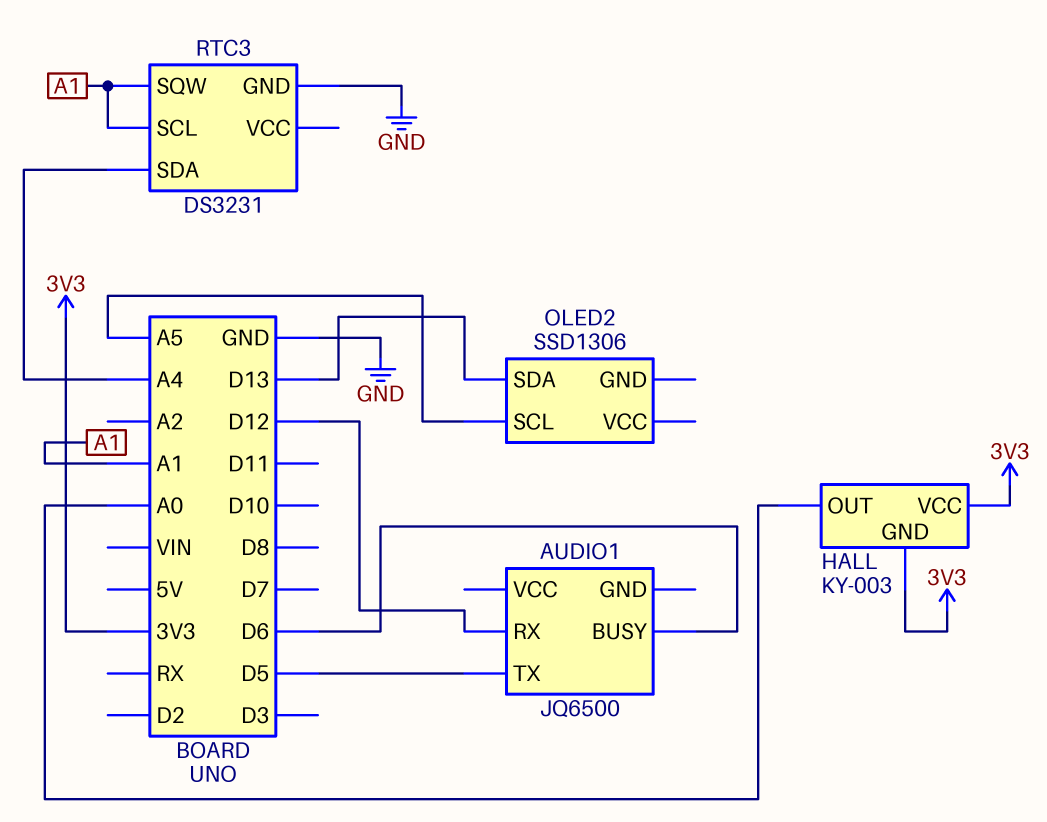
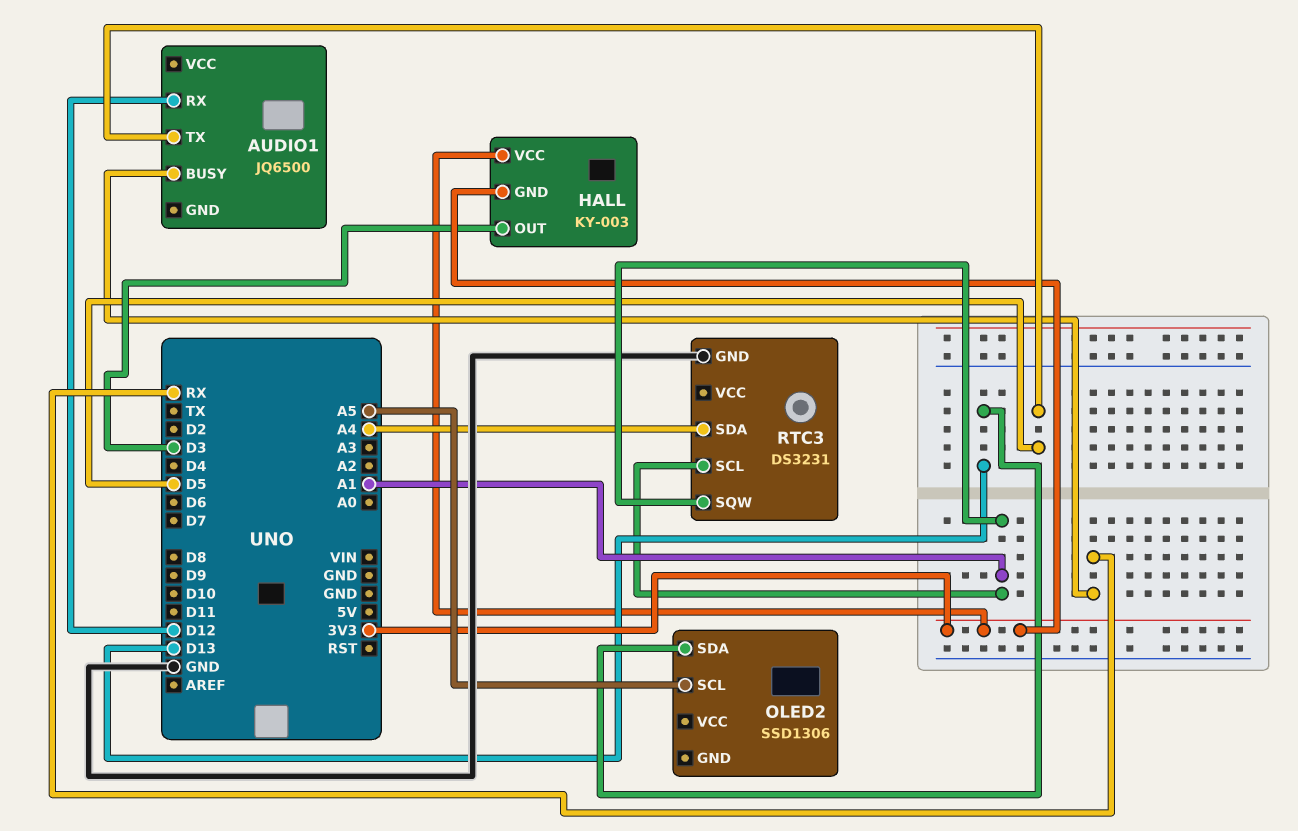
AUDIO1 pin BUSY: D6 -> RX
HALL pin OUT: A0 -> D3

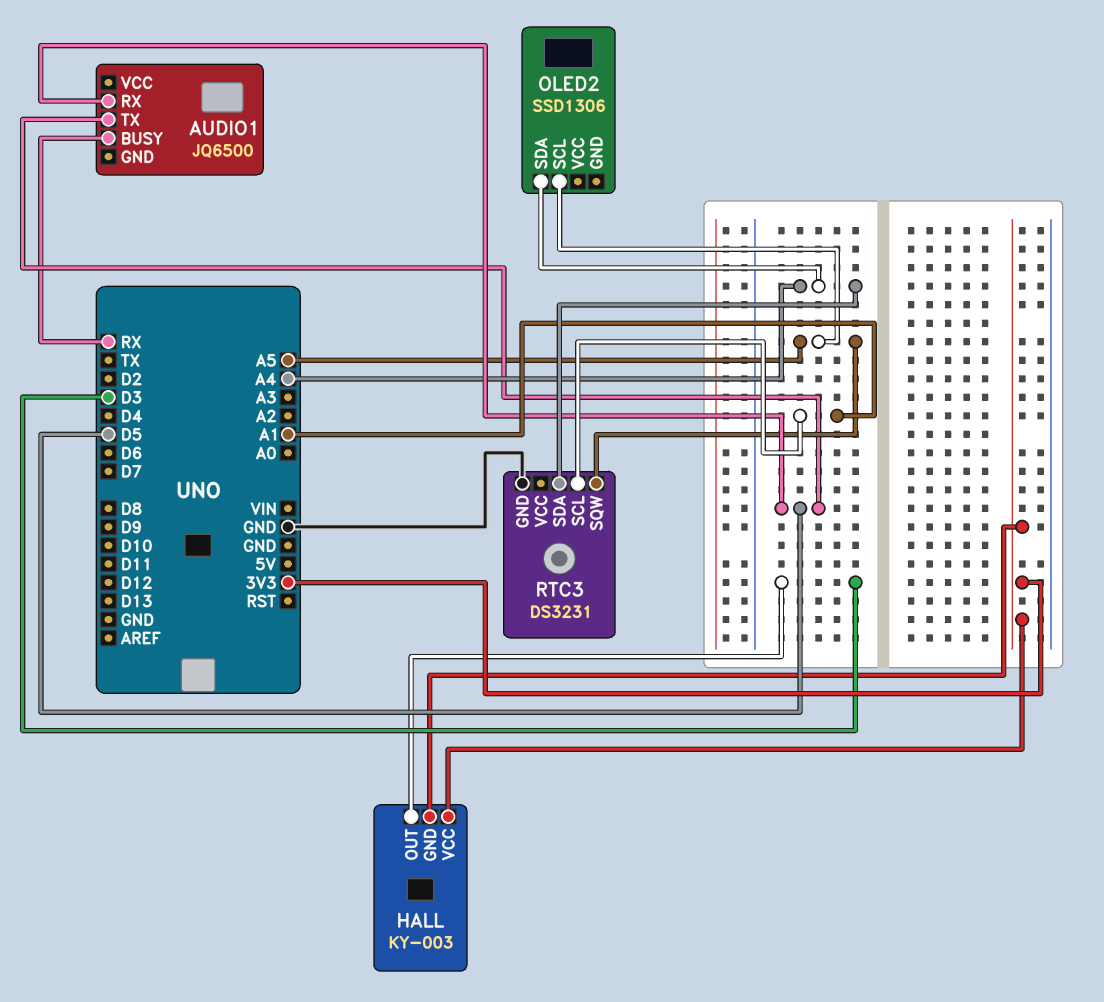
AUDIO1 pin RX: D12 -> D5
OLED2 pin SDA: D13 -> A4
RTC3 pin SQW: A1 -> A5

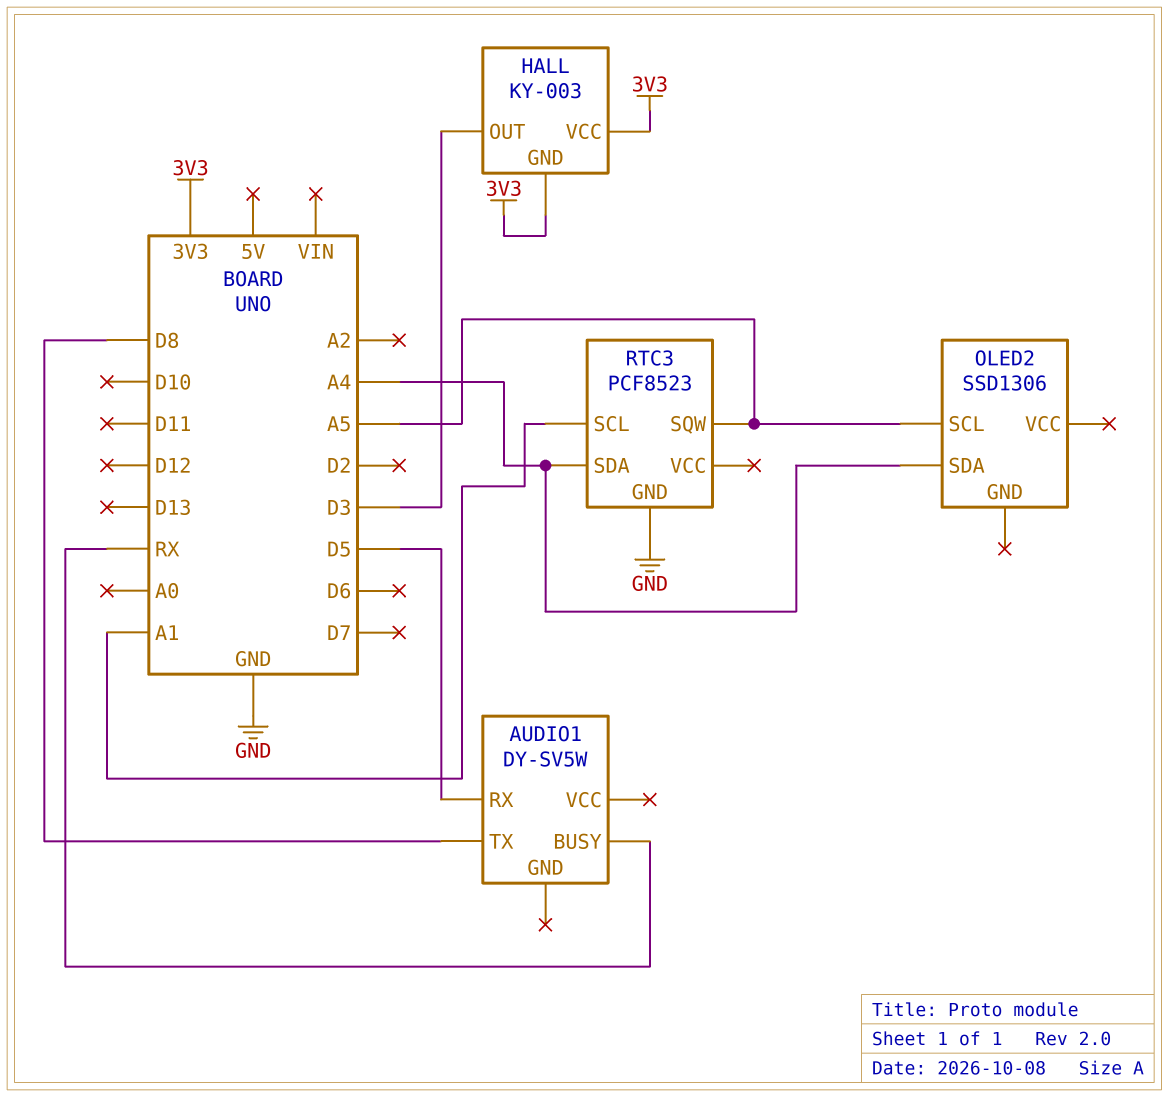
AUDIO1: JQ6500 -> DY-SV5W
AUDIO1 pin TX: D5 -> D8
RTC3: DS3231 -> PCF8523

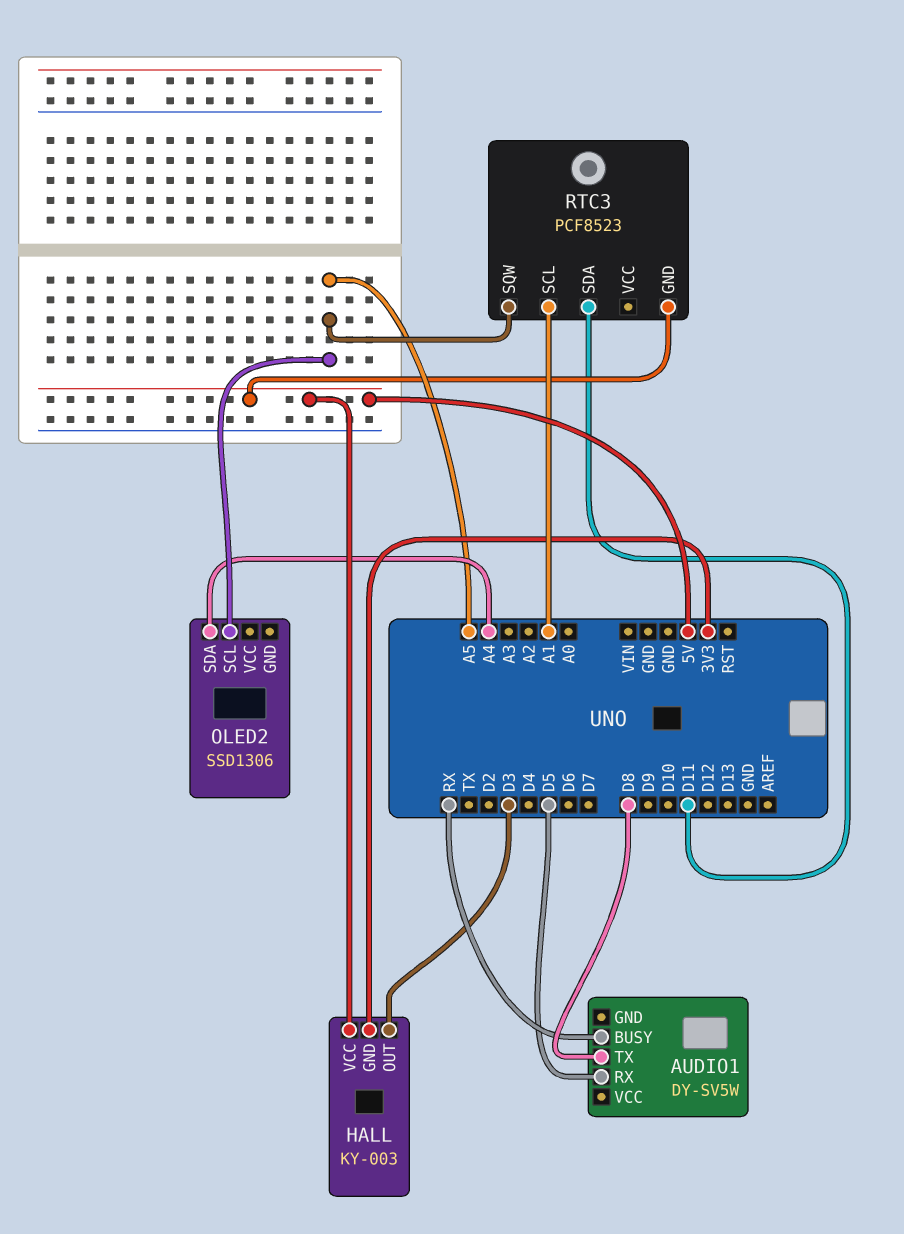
HALL pin VCC: 3V3 -> 5V
RTC3 pin GND: GND -> 5V
RTC3 pin SDA: A4 -> D11

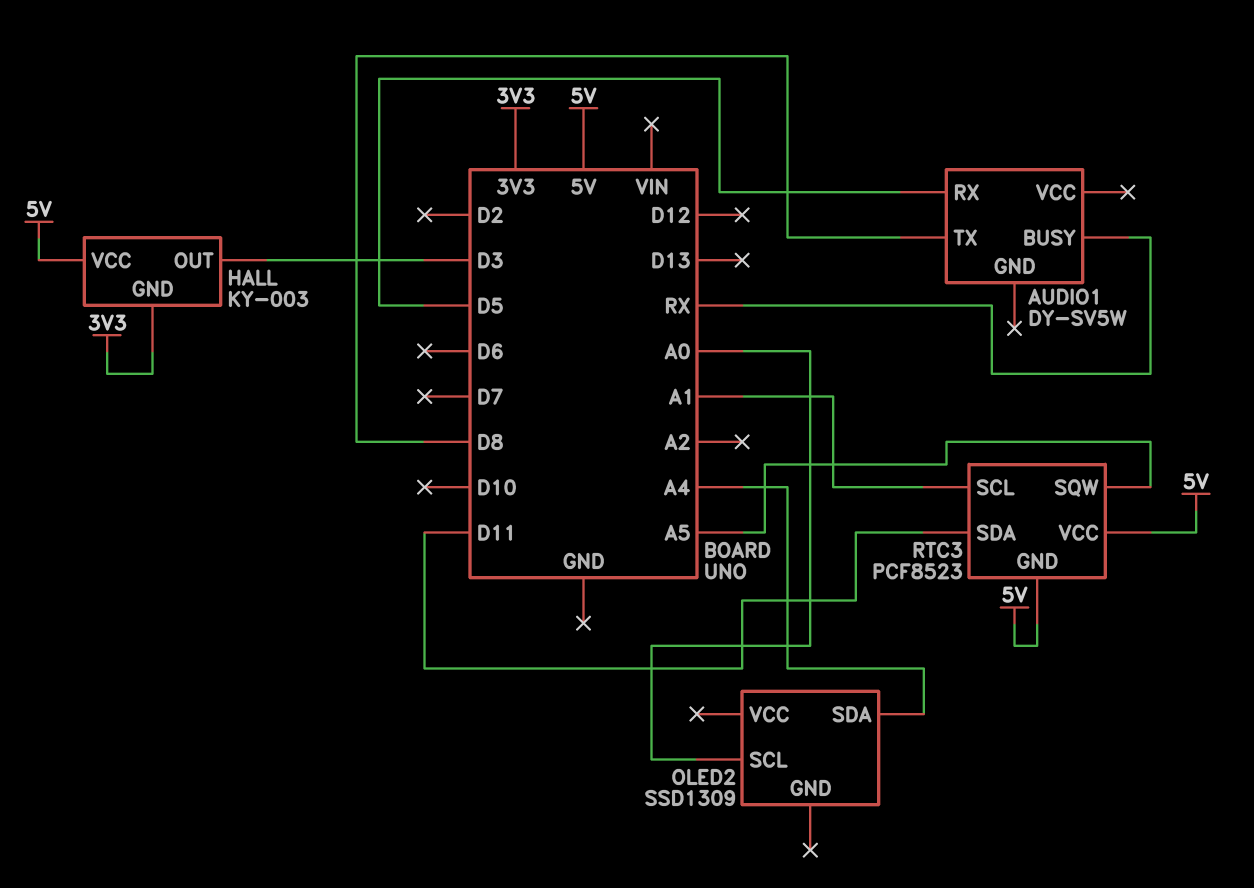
OLED2: SSD1306 -> SSD1309
OLED2 pin SCL: A5 -> A0
RTC3 pin VCC: none -> 5V

